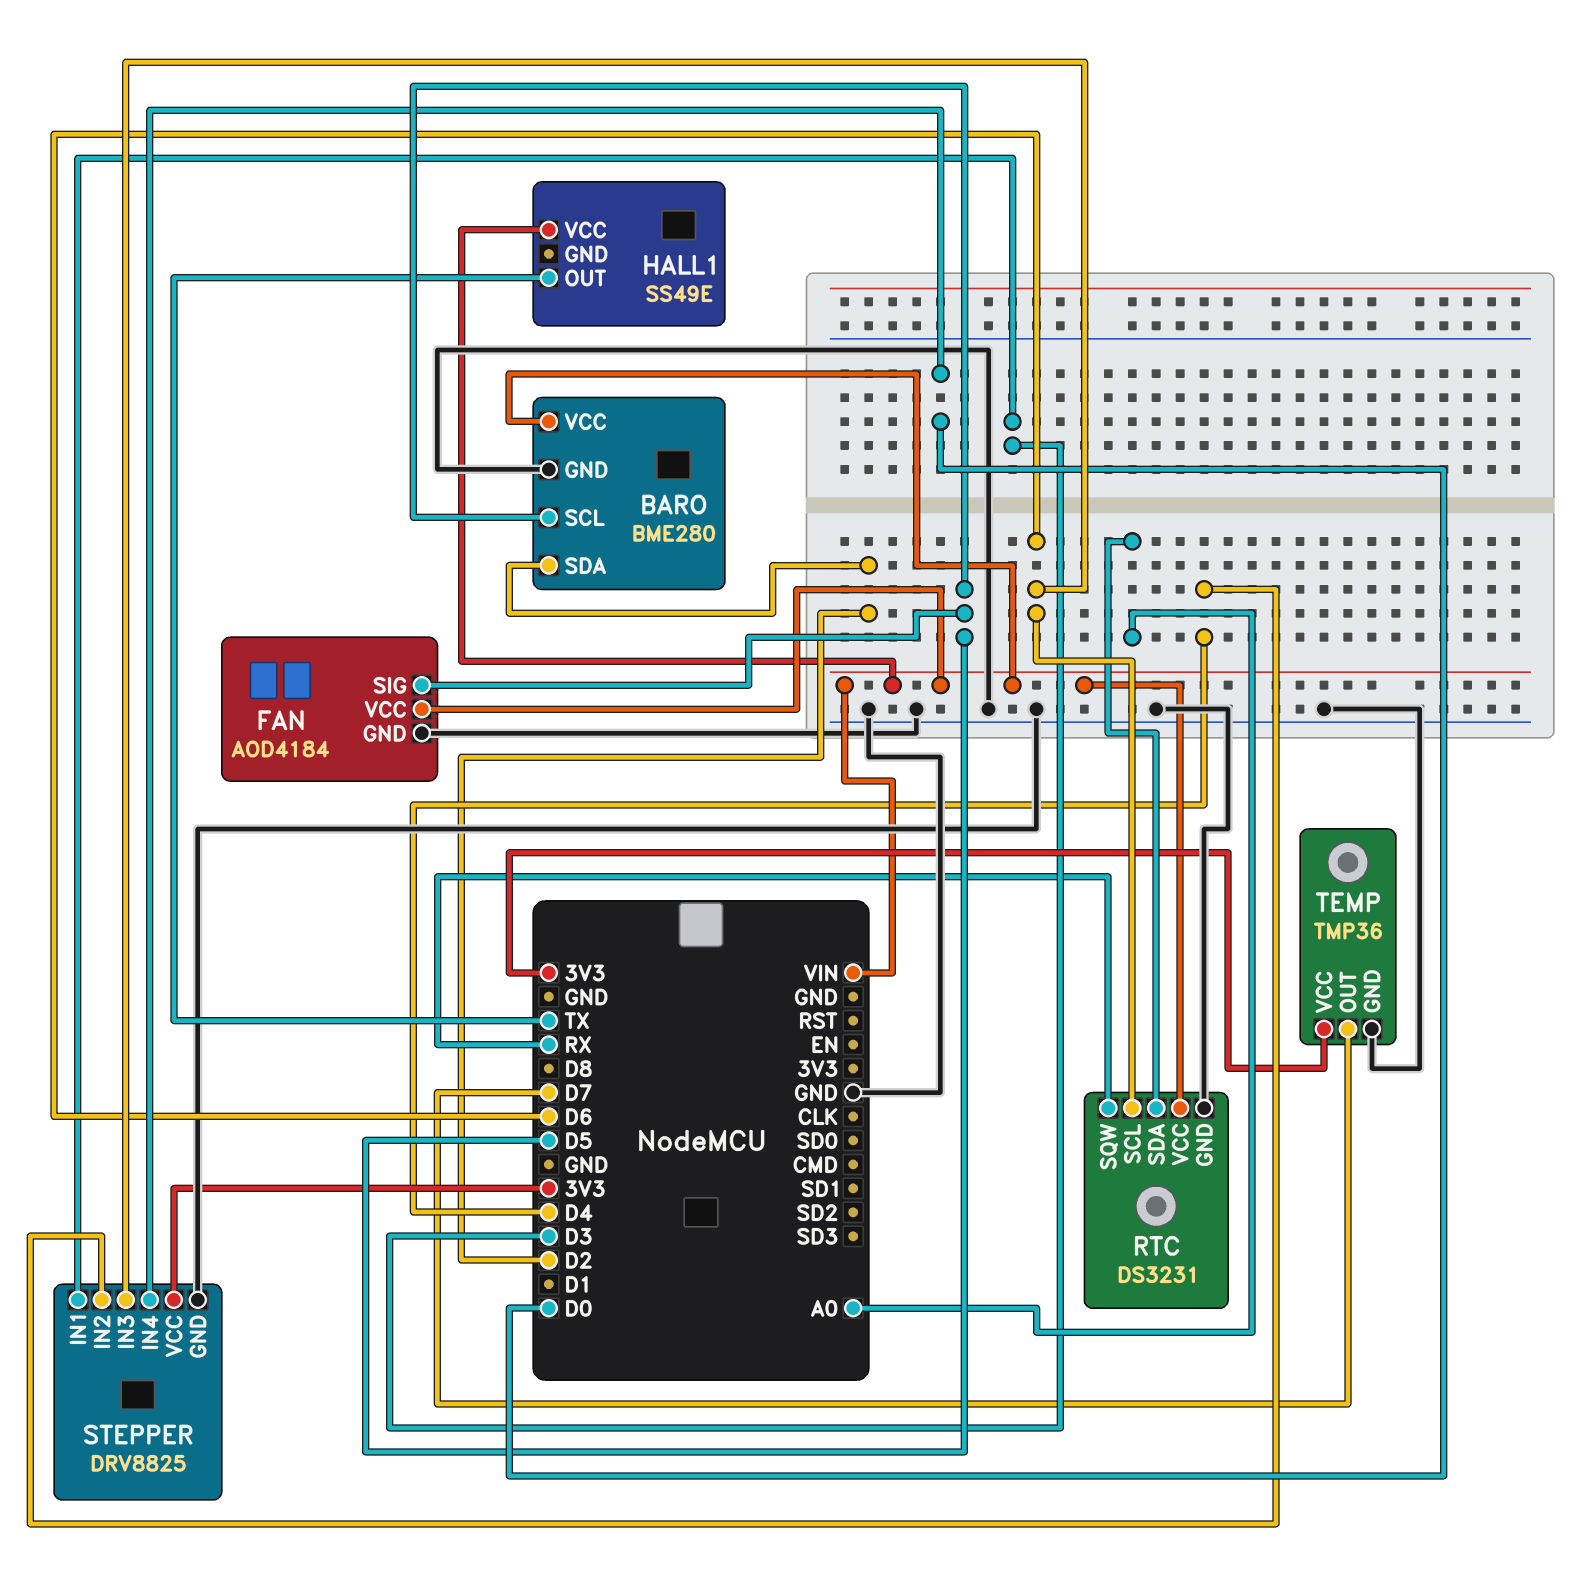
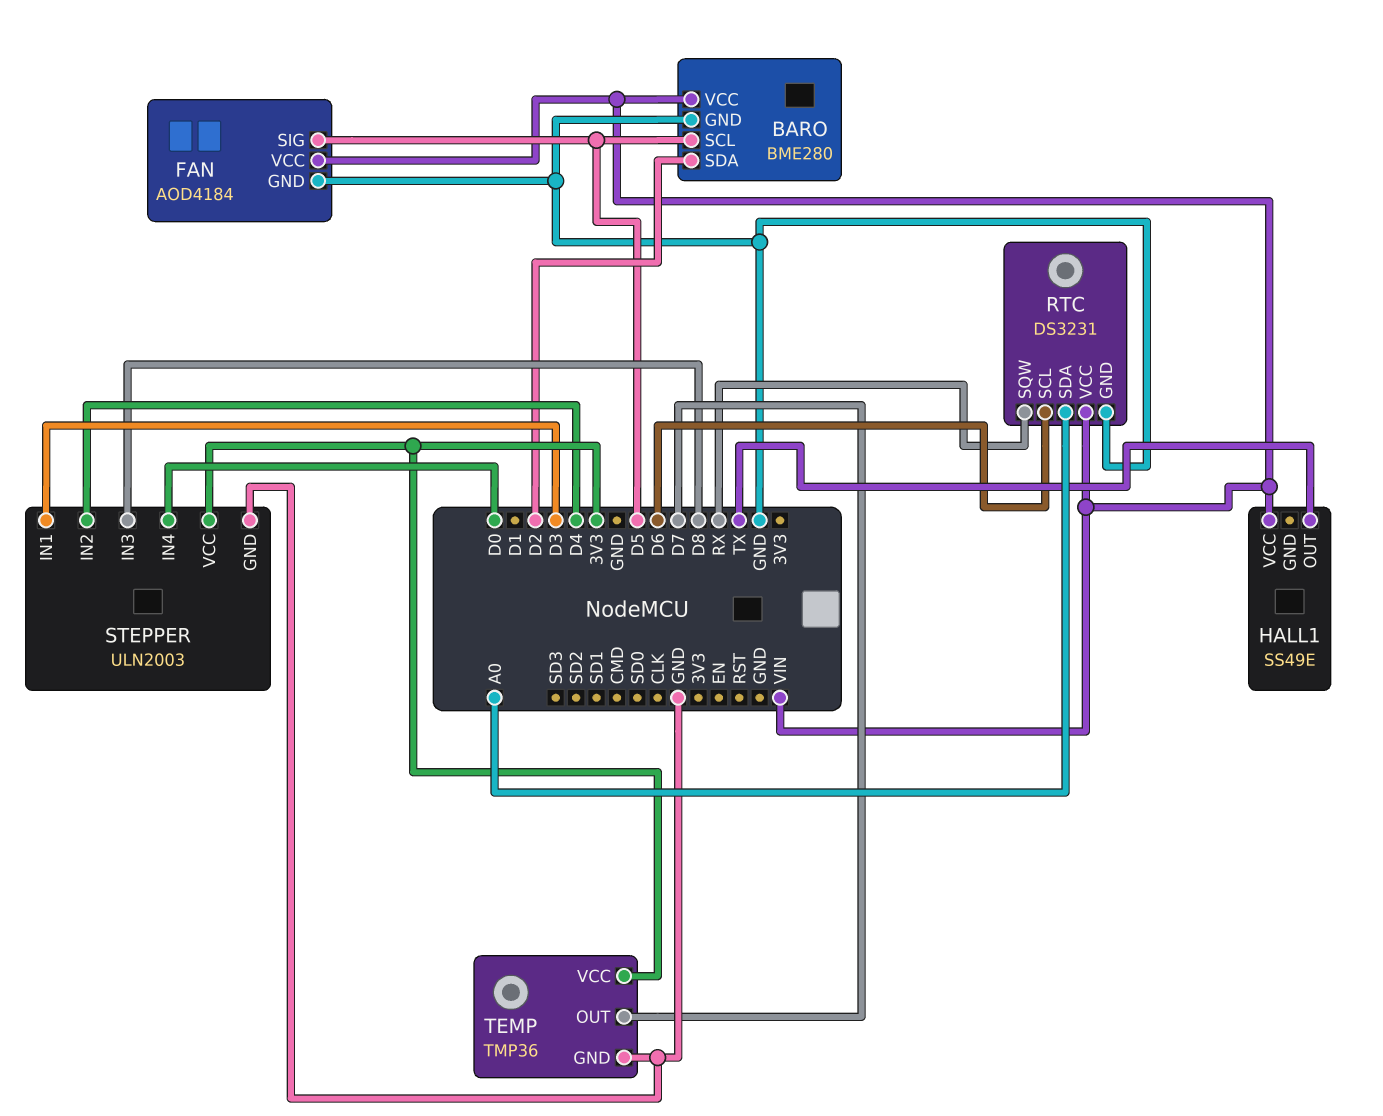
STEPPER: DRV8825 -> ULN2003
STEPPER pin IN3: D6 -> D8

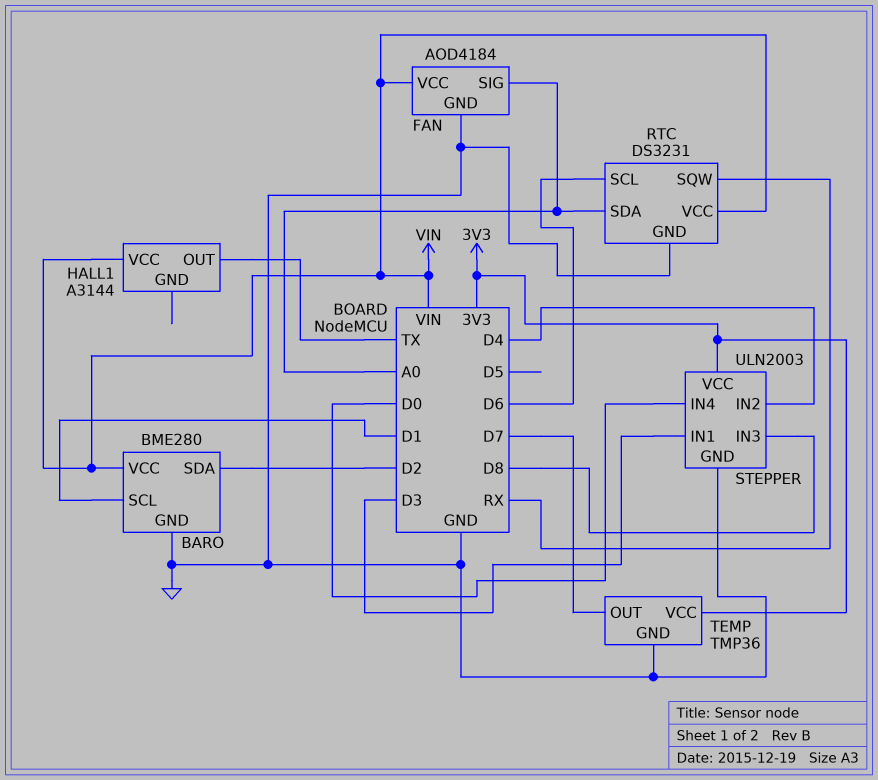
BARO pin SCL: D5 -> D1
FAN pin SIG: D5 -> A0
HALL1: SS49E -> A3144

